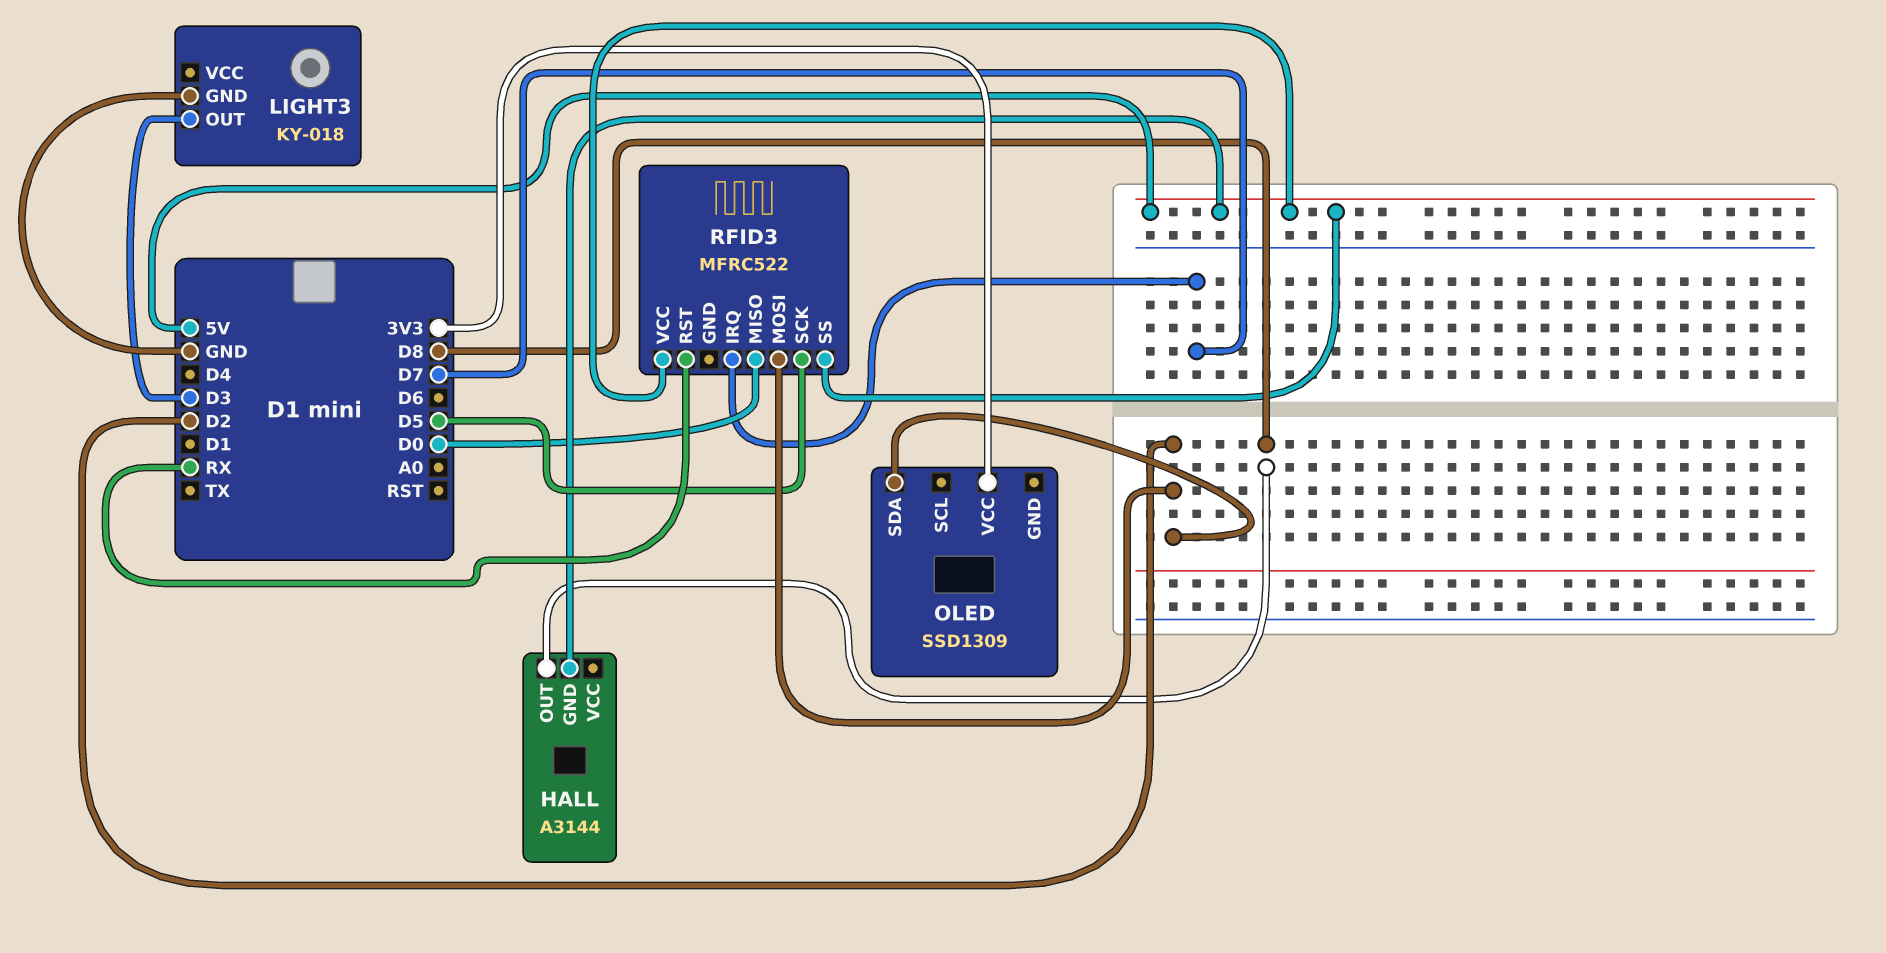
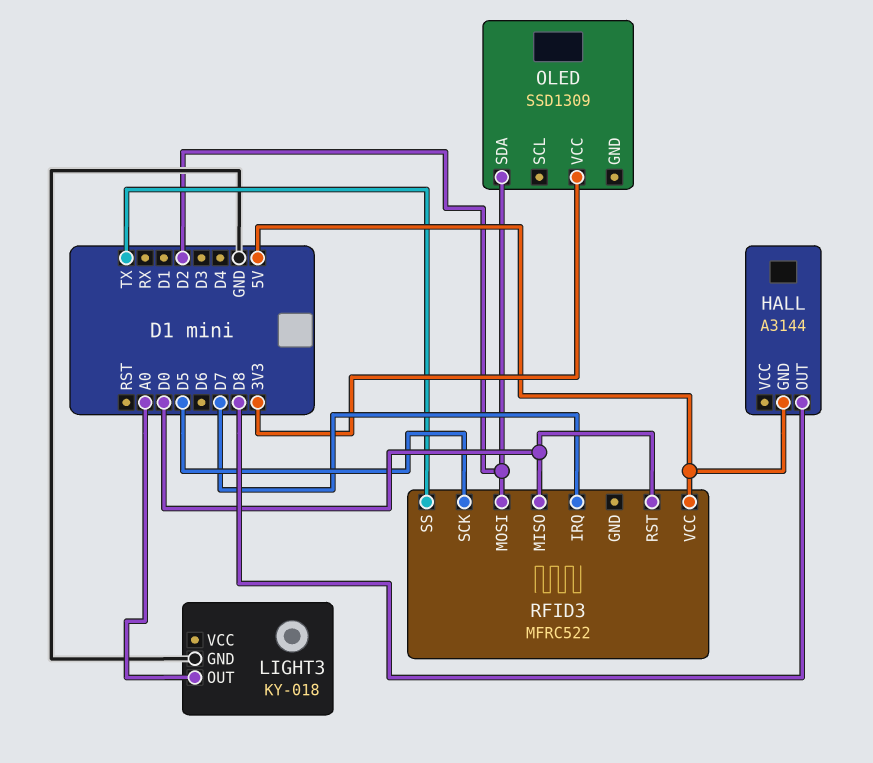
LIGHT3 pin OUT: D3 -> A0
RFID3 pin RST: RX -> D0
RFID3 pin SS: 5V -> TX

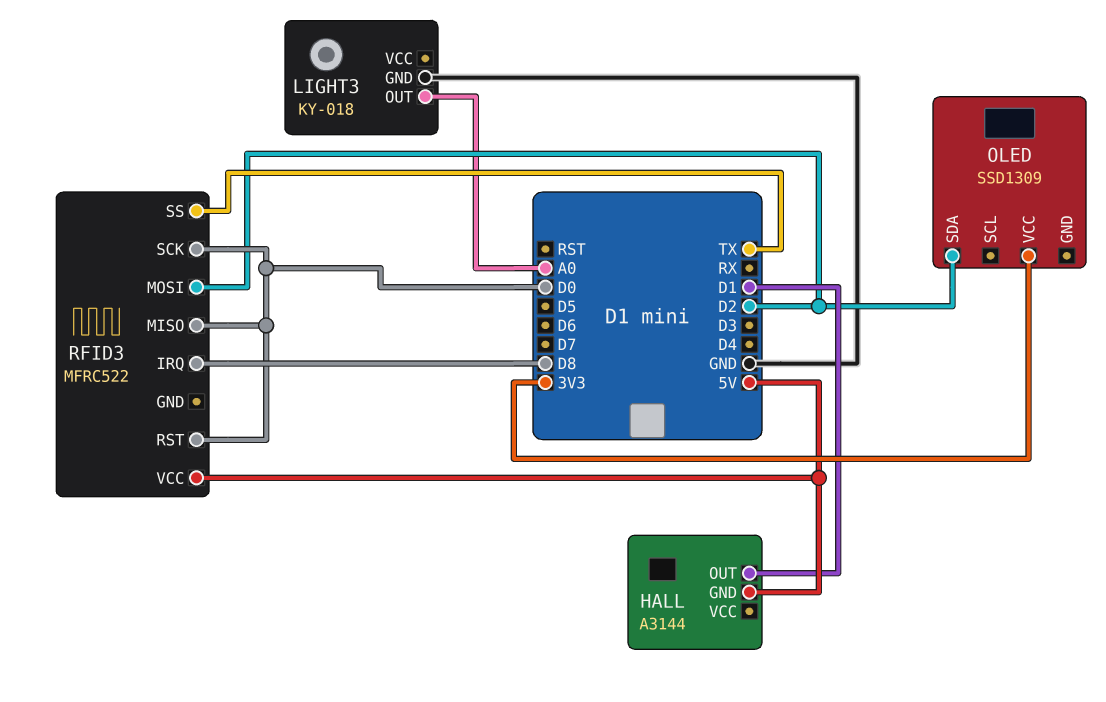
HALL pin OUT: D8 -> D1
RFID3 pin IRQ: D7 -> D8
RFID3 pin SCK: D5 -> D0

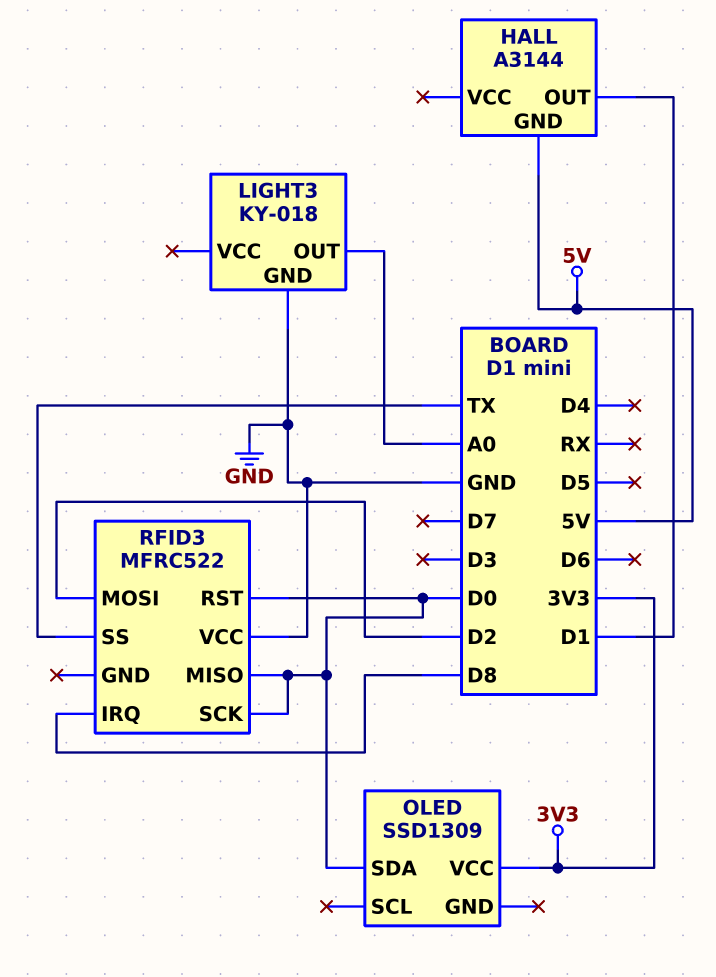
OLED pin SDA: D2 -> D0
RFID3 pin VCC: 5V -> GND

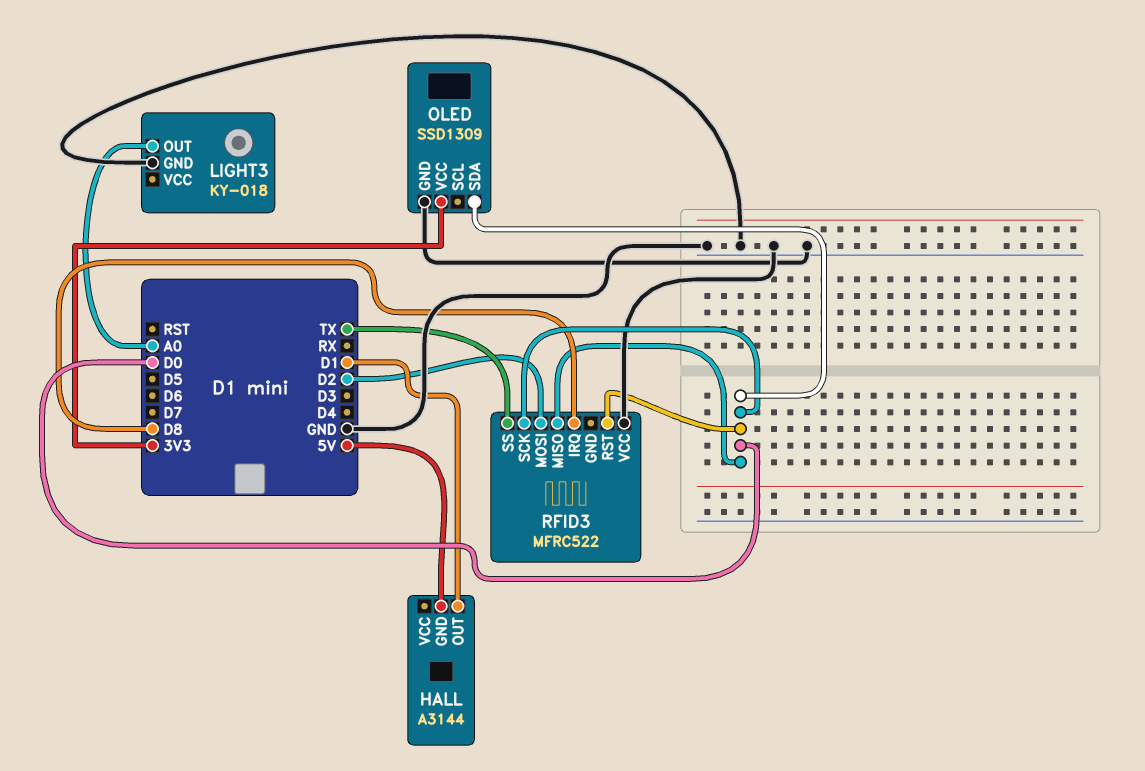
OLED pin GND: none -> GND

